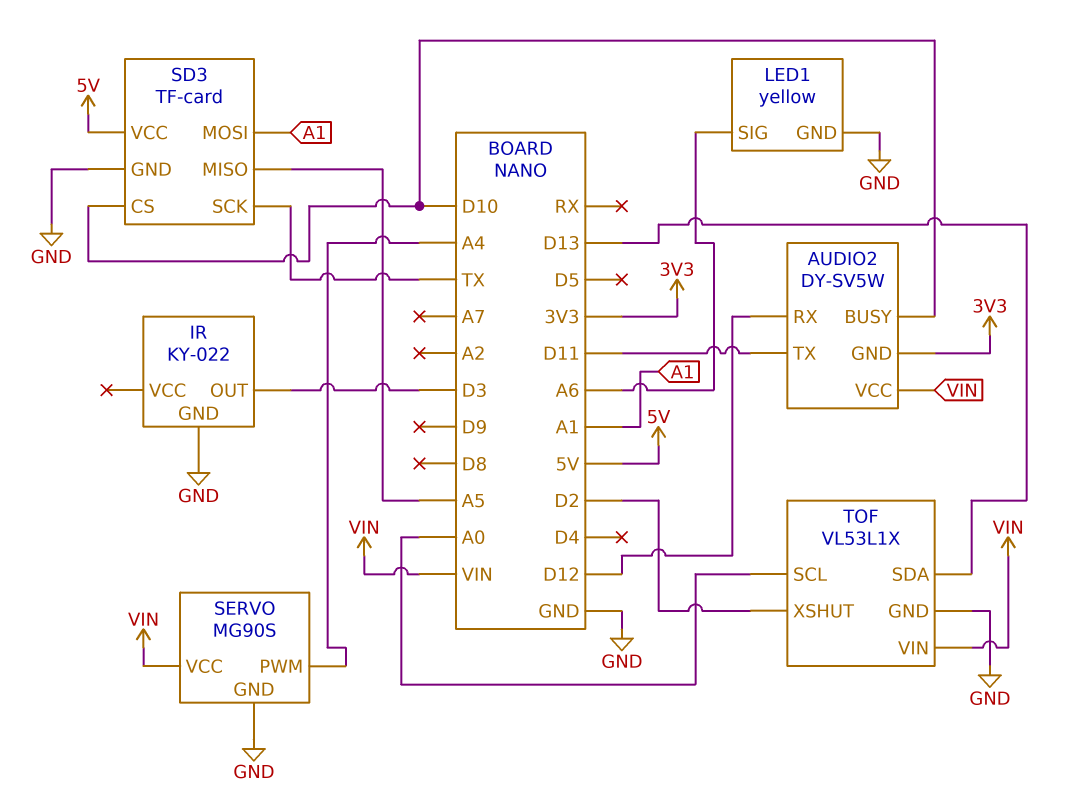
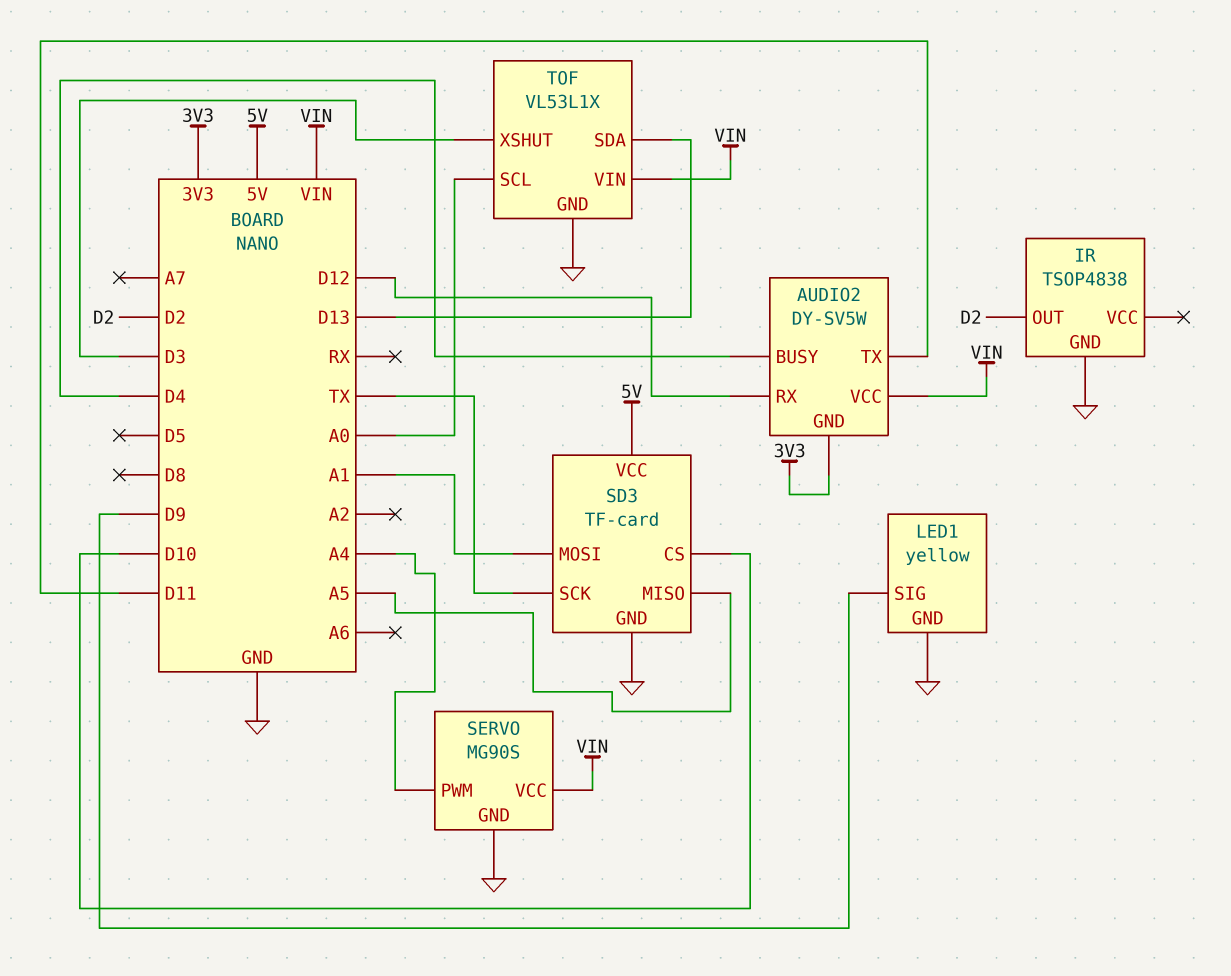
AUDIO2 pin BUSY: D10 -> D4
IR: KY-022 -> TSOP4838
IR pin OUT: D3 -> D2
LED1 pin SIG: A6 -> D9
TOF pin XSHUT: D2 -> D3

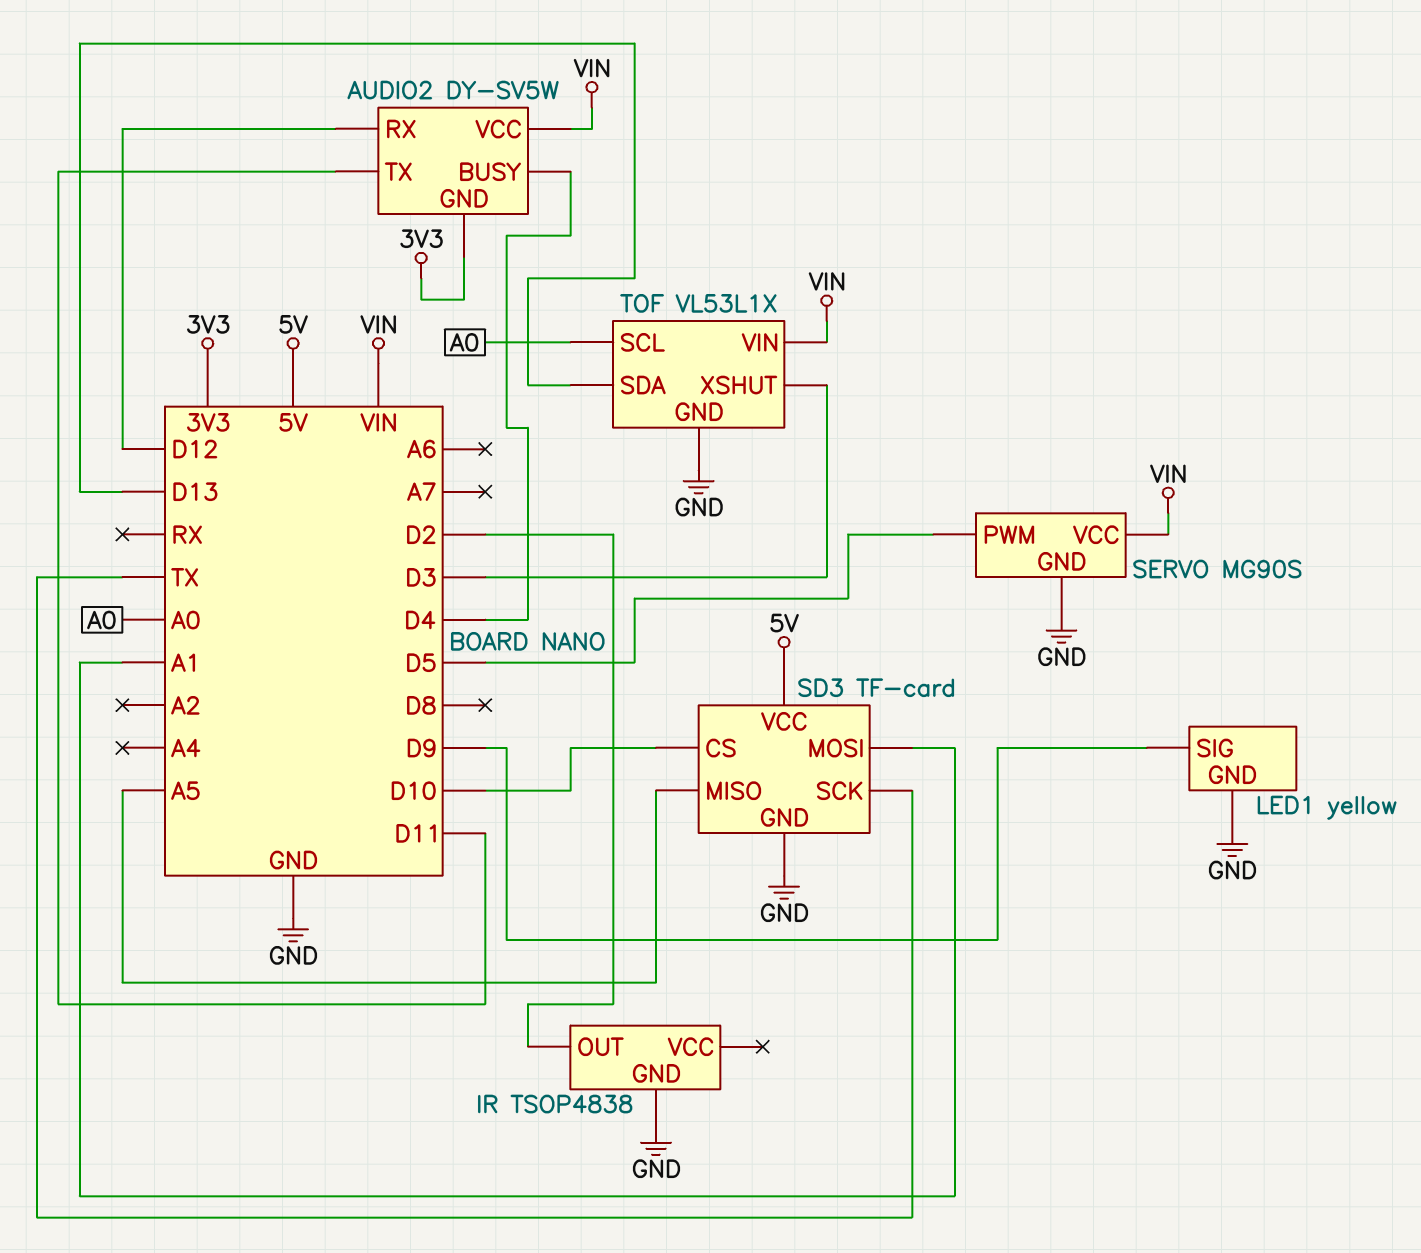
SERVO pin PWM: A4 -> D5

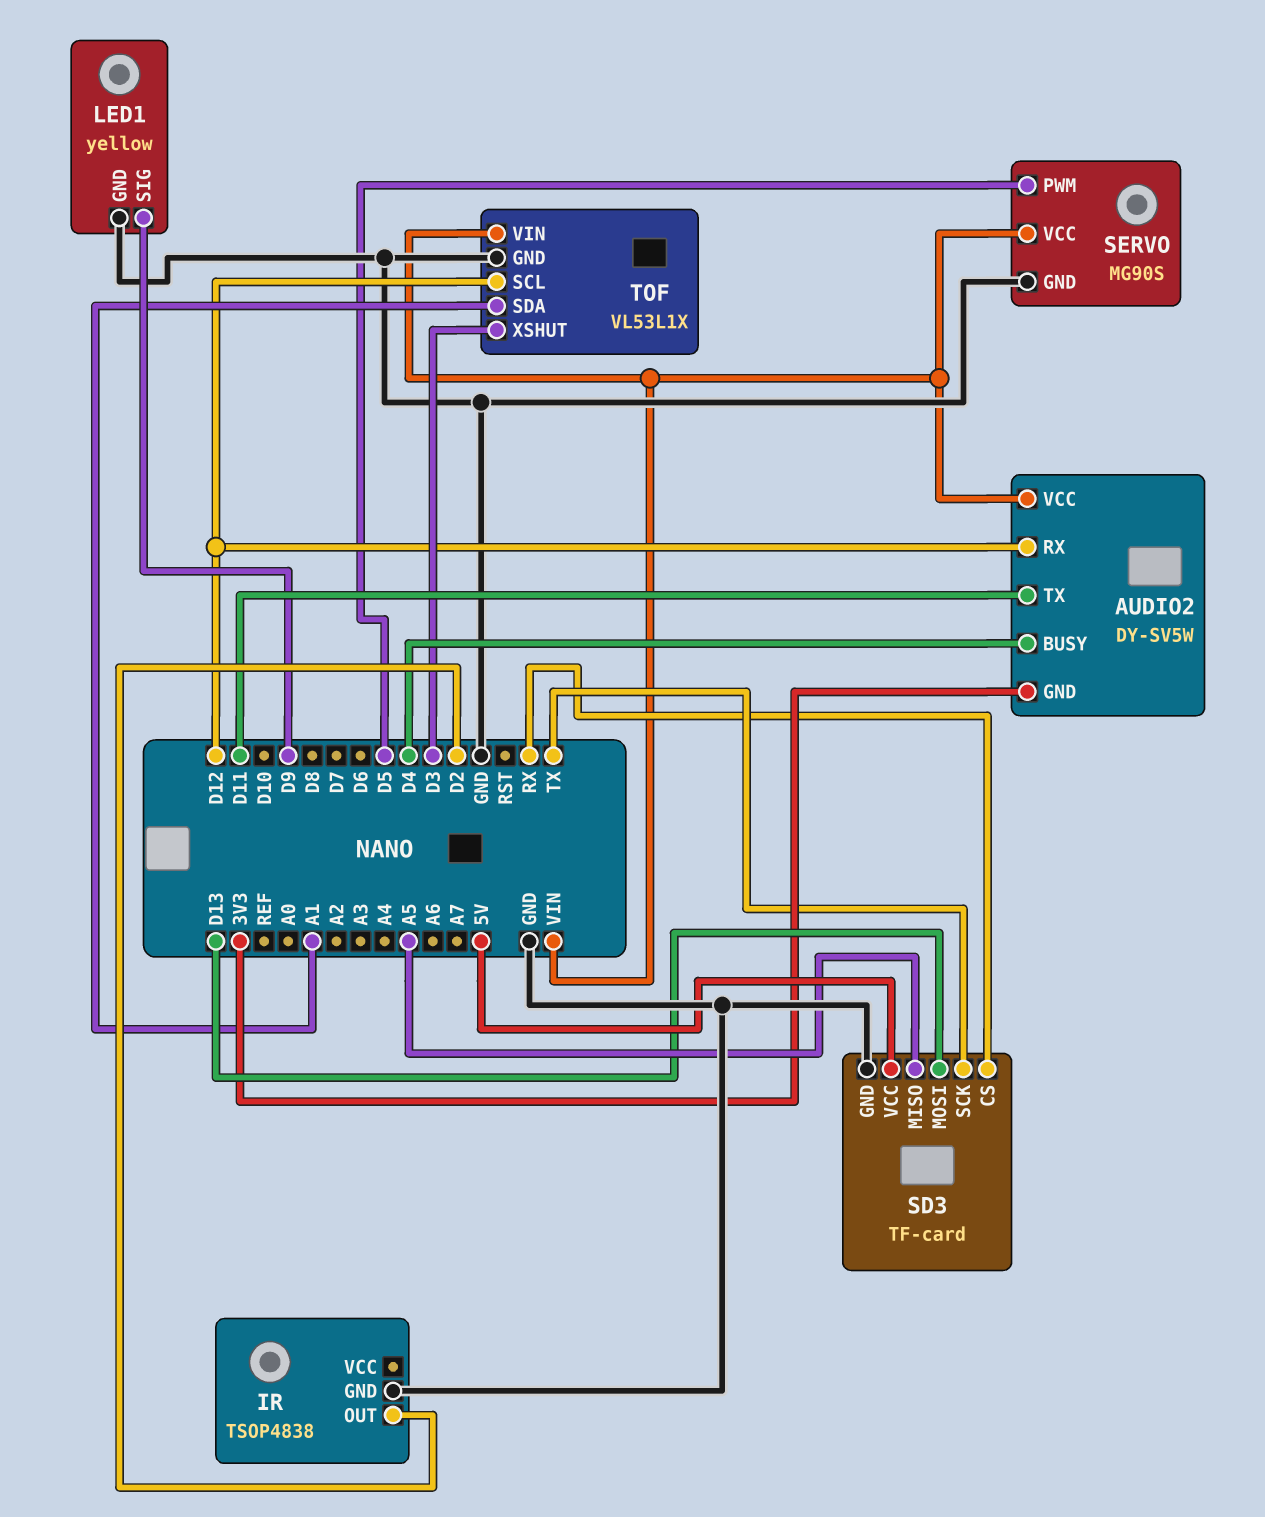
SD3 pin CS: D10 -> RX
SD3 pin MOSI: A1 -> D13
TOF pin SCL: A0 -> D12
TOF pin SDA: D13 -> A1

